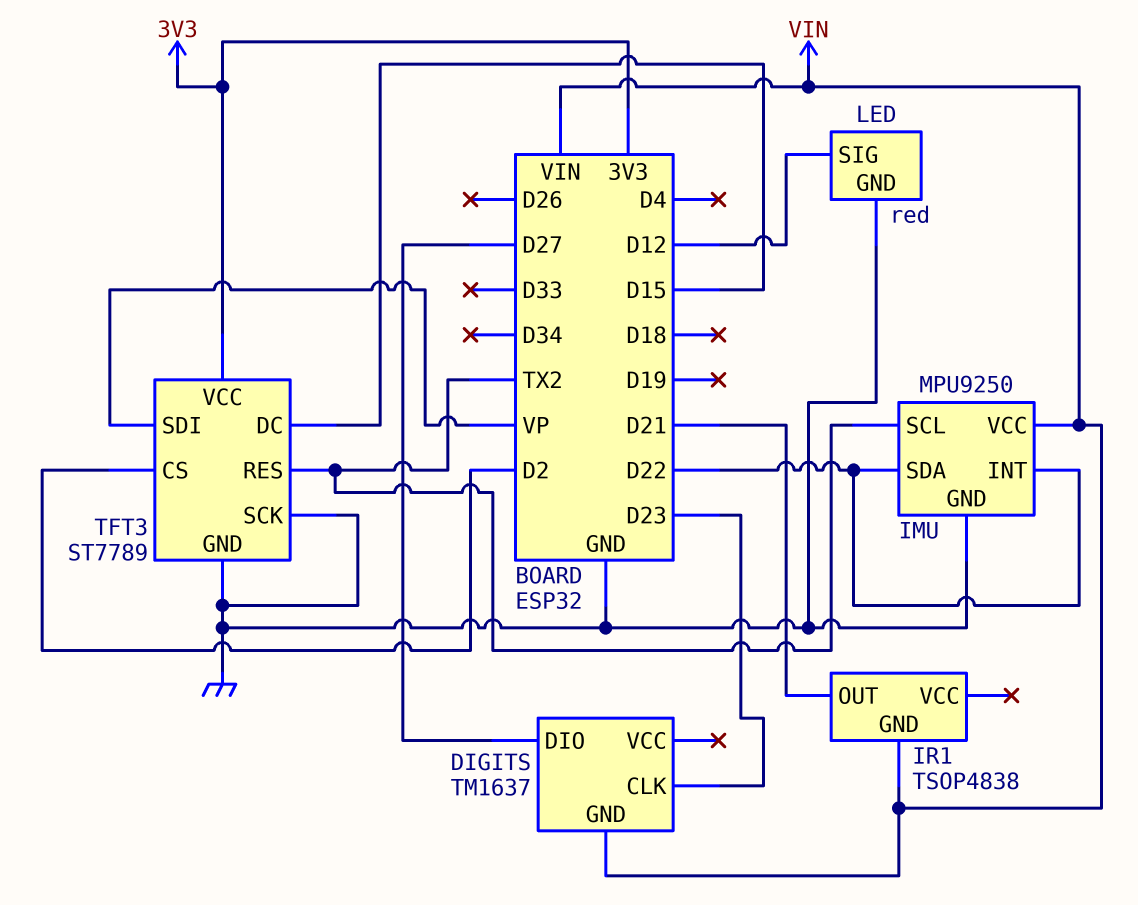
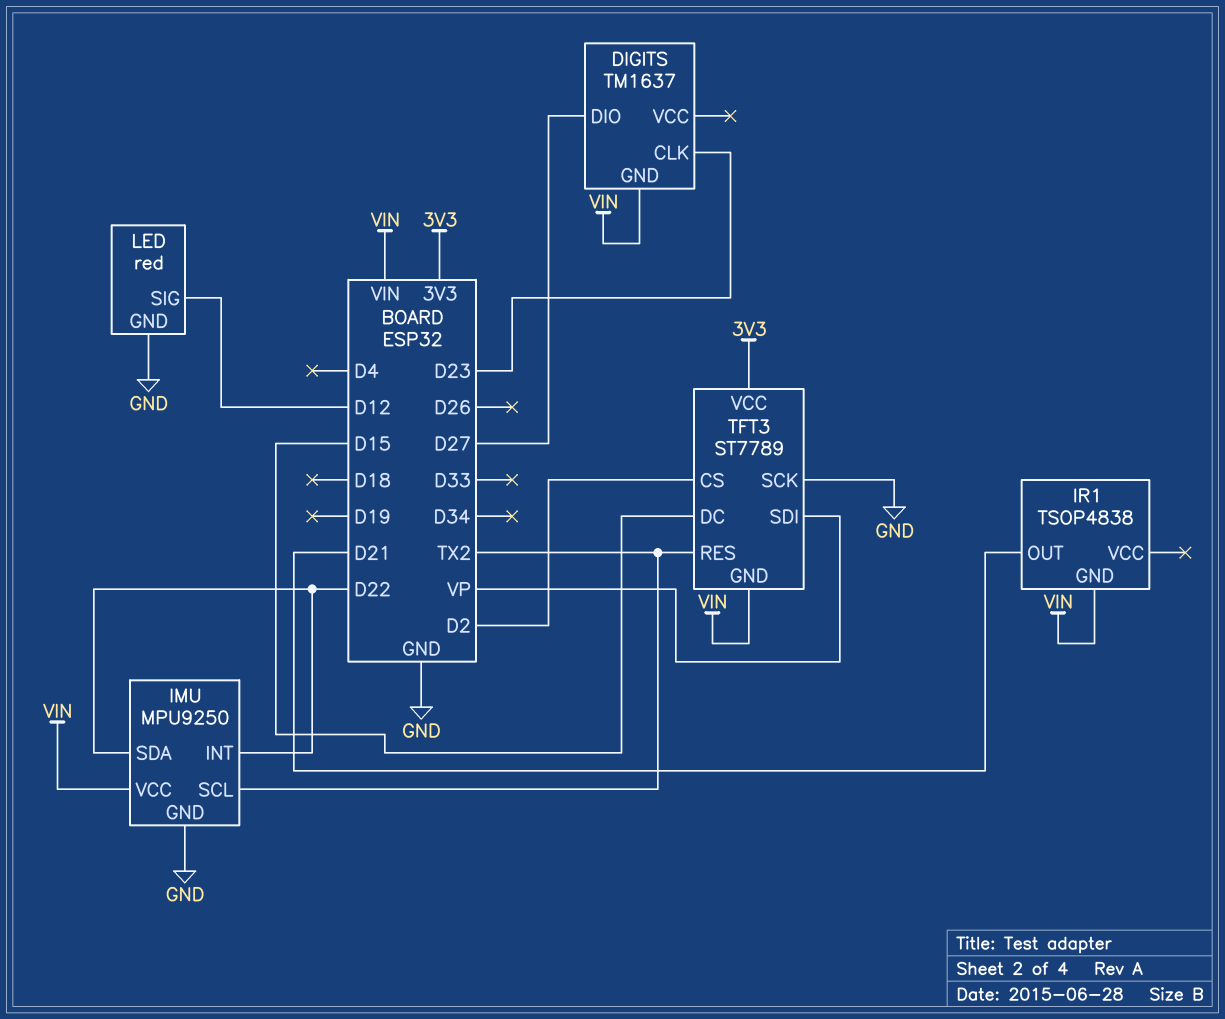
TFT3 pin GND: GND -> VIN

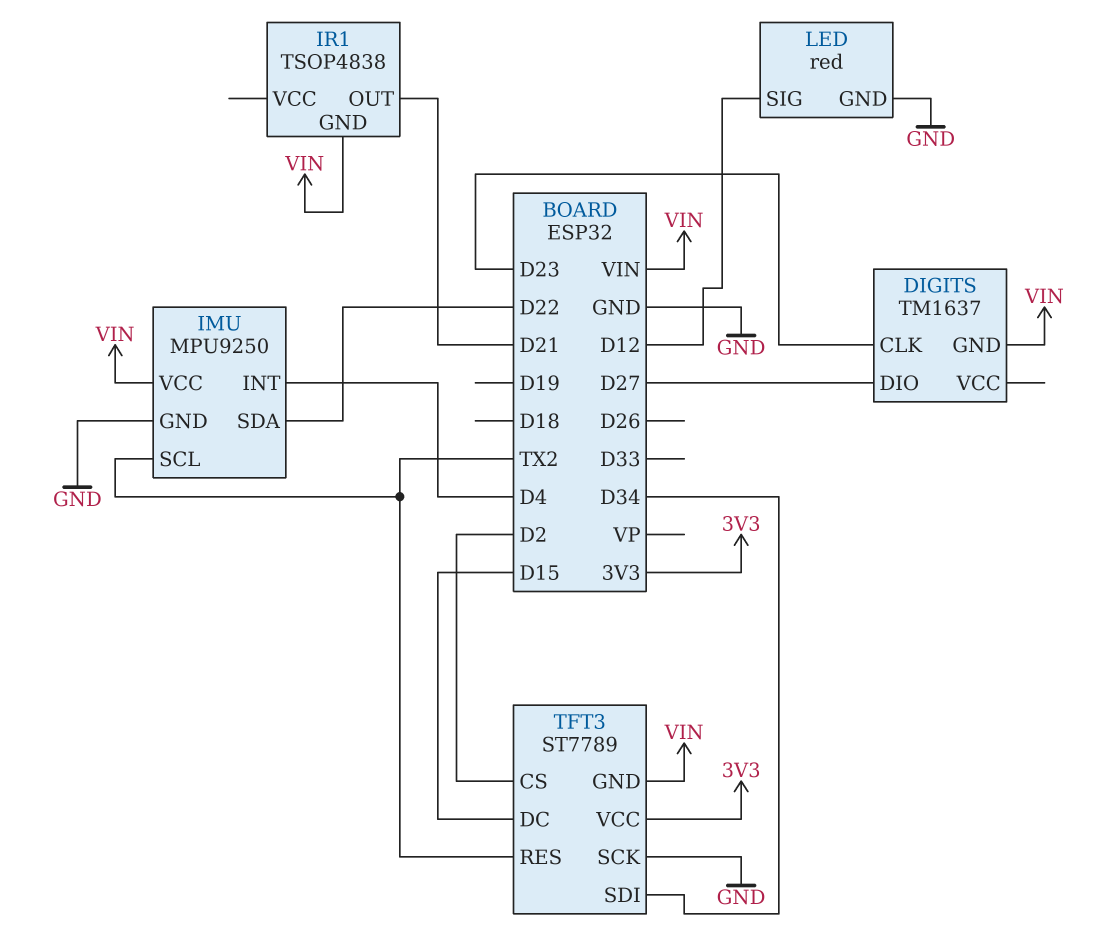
IMU pin INT: D22 -> D4
TFT3 pin SDI: VP -> D34

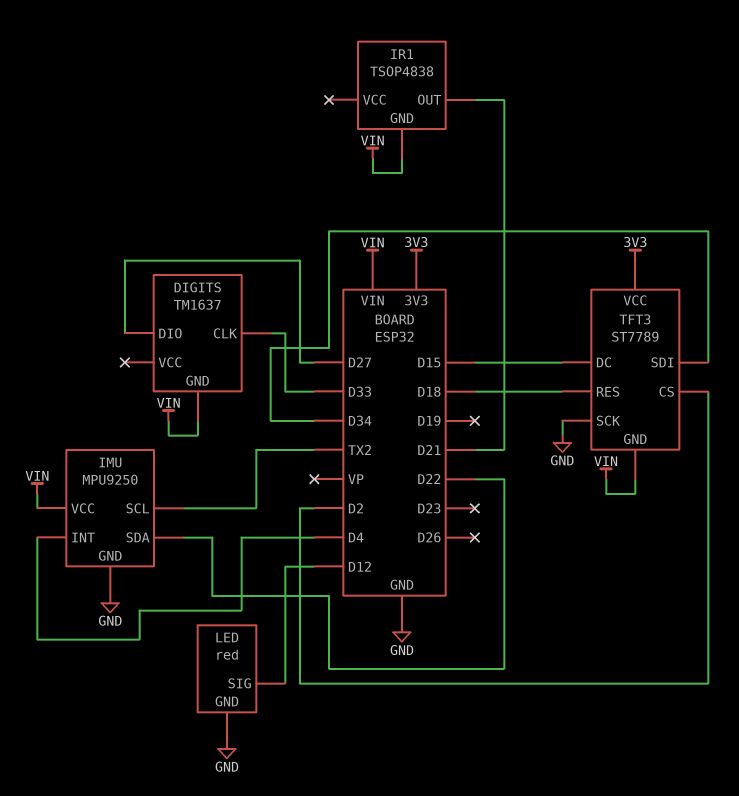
DIGITS pin CLK: D23 -> D33
TFT3 pin RES: TX2 -> D18

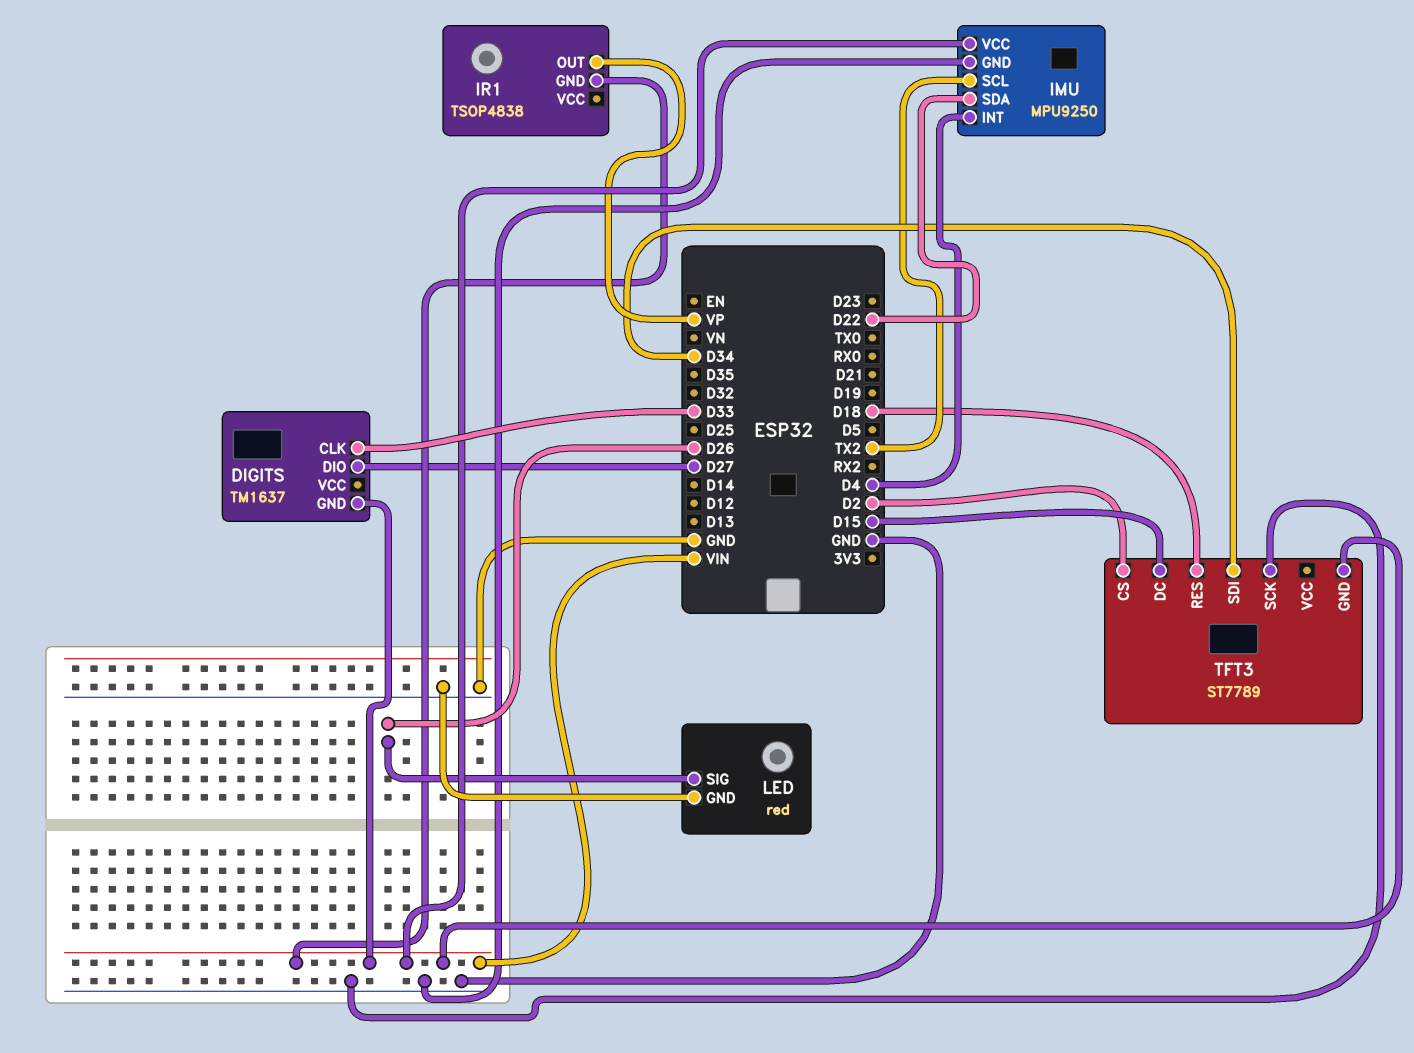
IR1 pin OUT: D21 -> VP
LED pin SIG: D12 -> D26
TFT3 pin VCC: 3V3 -> none

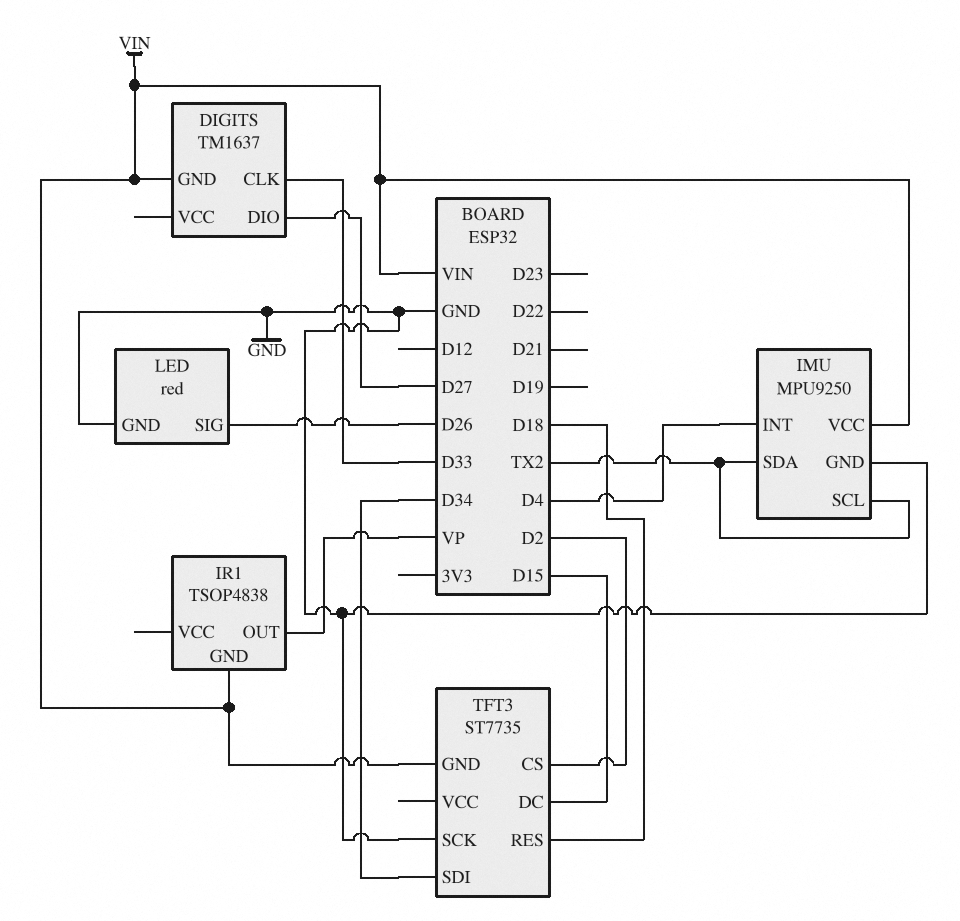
IMU pin SDA: D22 -> TX2
TFT3: ST7789 -> ST7735

